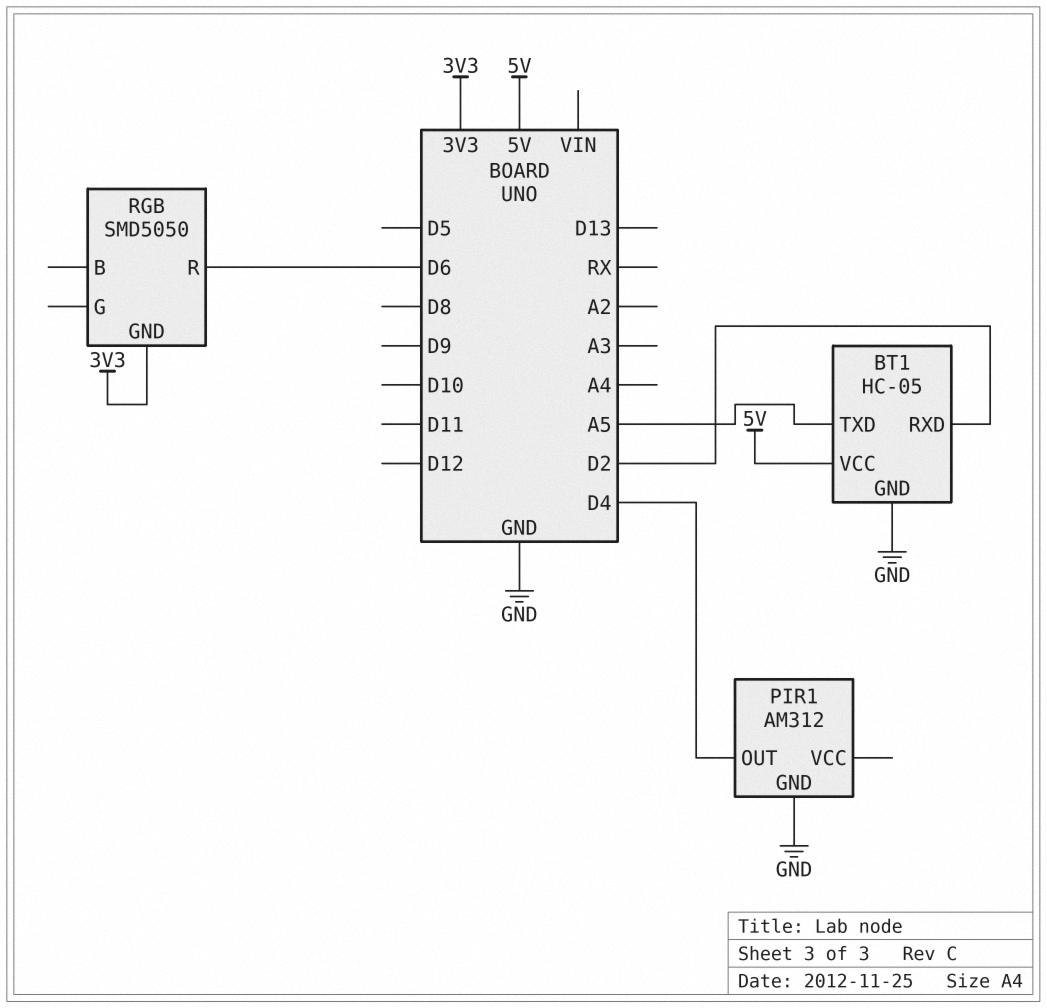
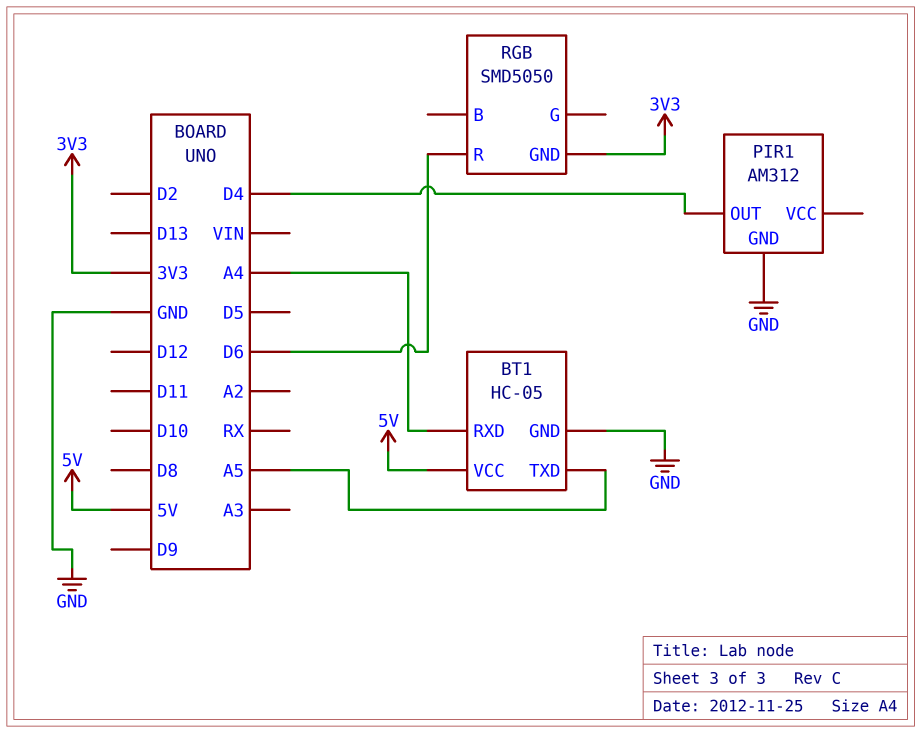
BT1 pin RXD: D2 -> A4

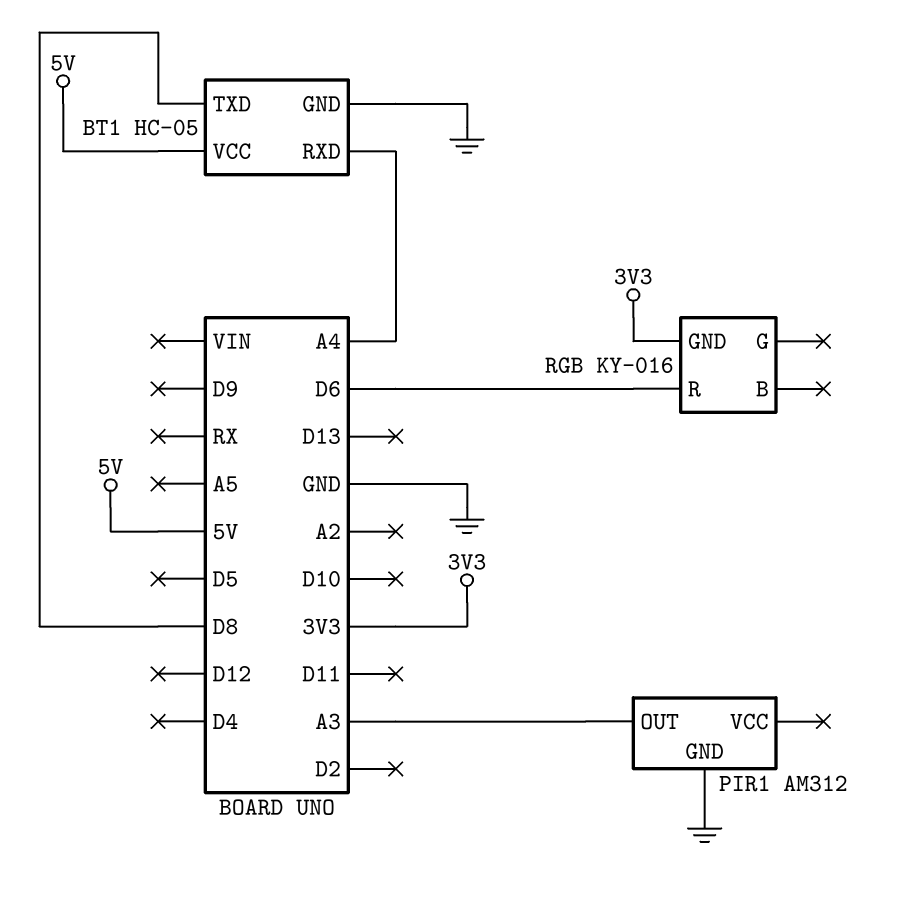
BT1 pin TXD: A5 -> D8
PIR1 pin OUT: D4 -> A3
RGB: SMD5050 -> KY-016

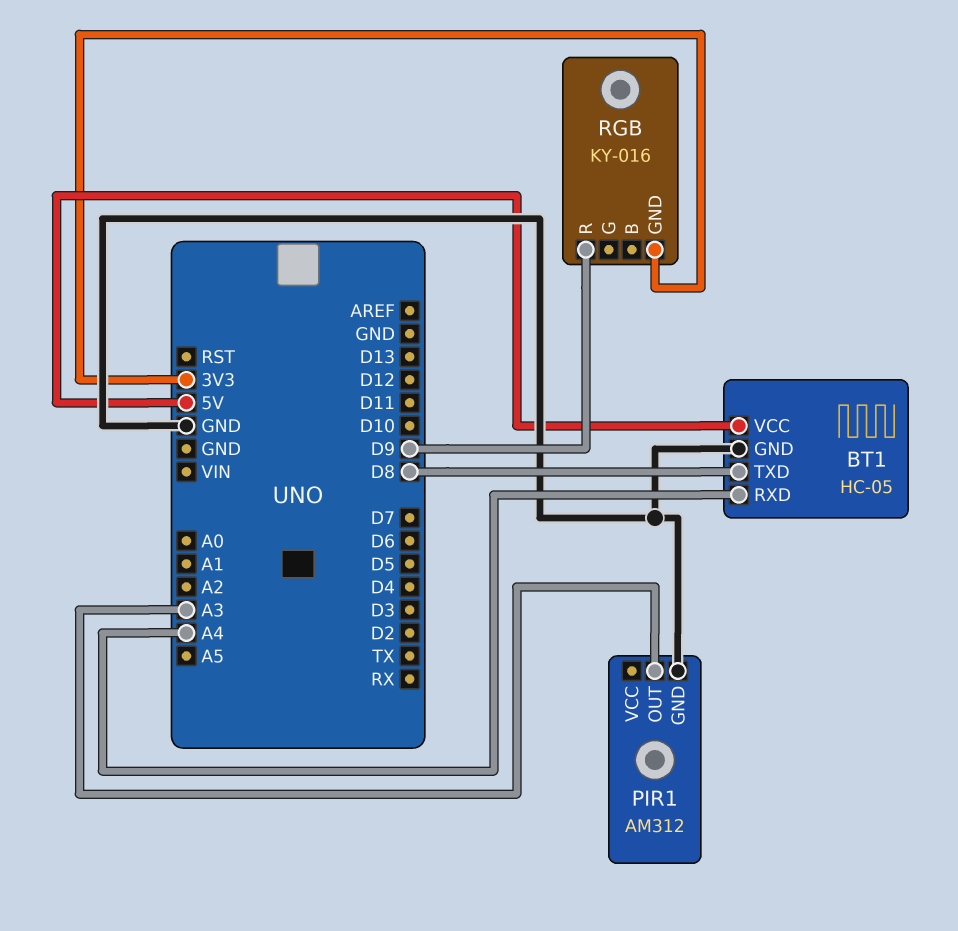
RGB pin R: D6 -> D9

